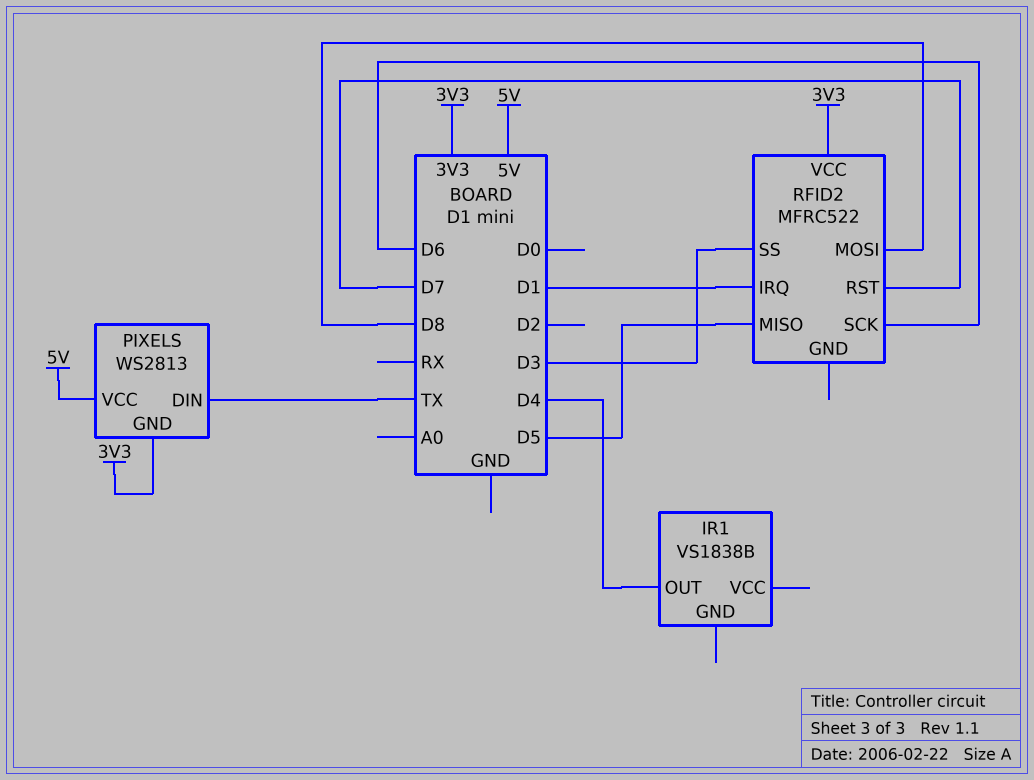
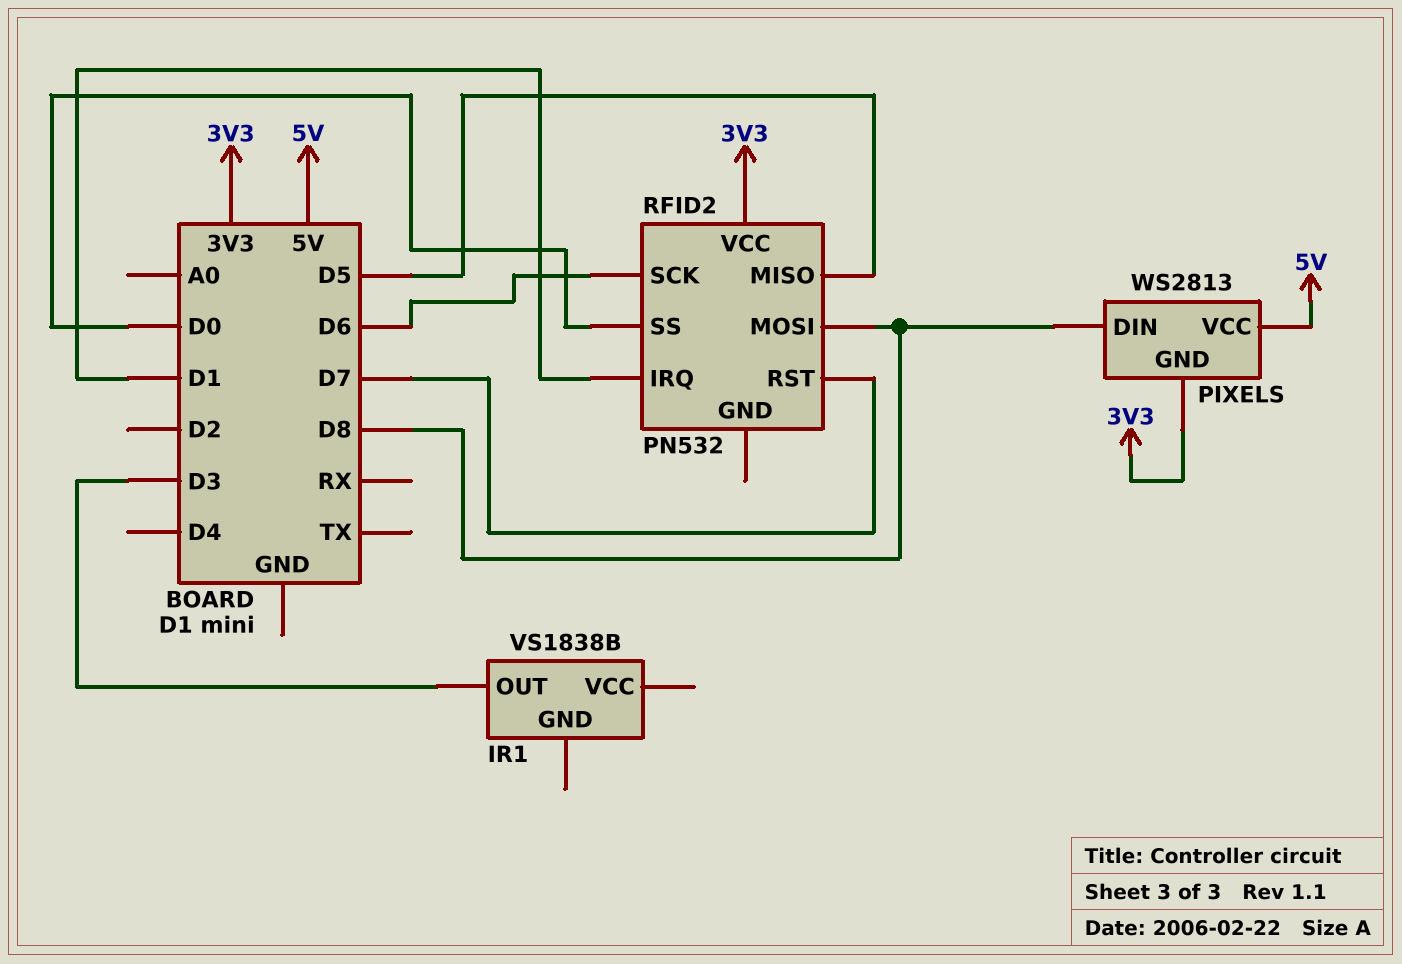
IR1 pin OUT: D4 -> D3
PIXELS pin DIN: TX -> D8
RFID2: MFRC522 -> PN532
RFID2 pin SS: D3 -> D0

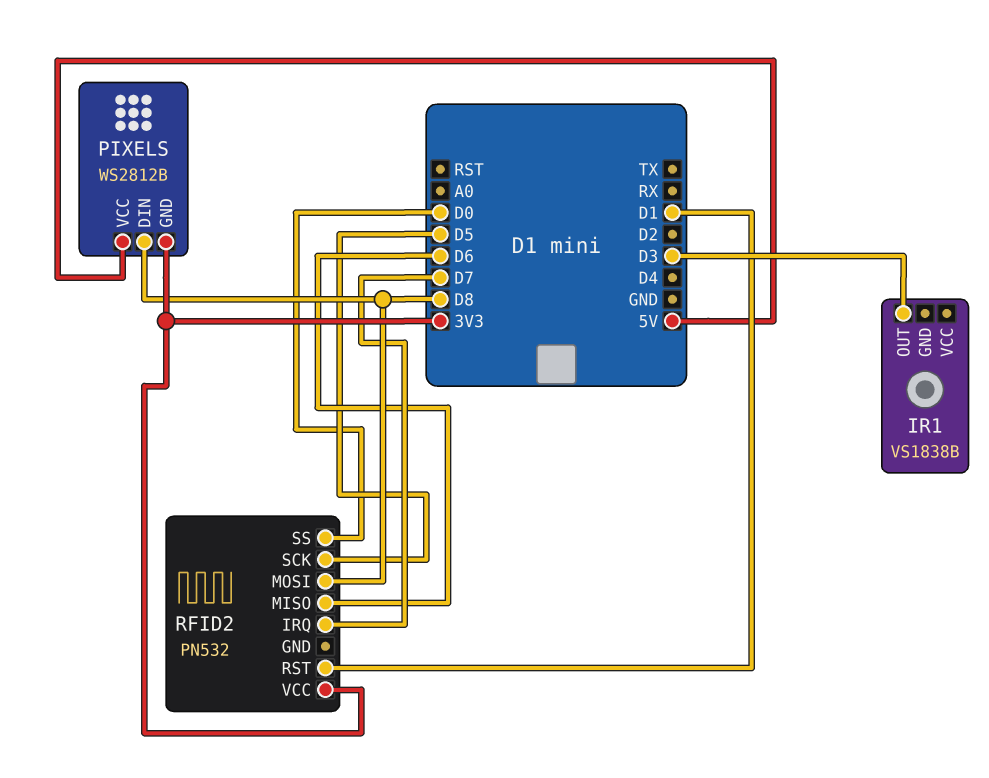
PIXELS: WS2813 -> WS2812B
RFID2 pin IRQ: D1 -> D7
RFID2 pin MISO: D5 -> D6
RFID2 pin RST: D7 -> D1
RFID2 pin SCK: D6 -> D5

